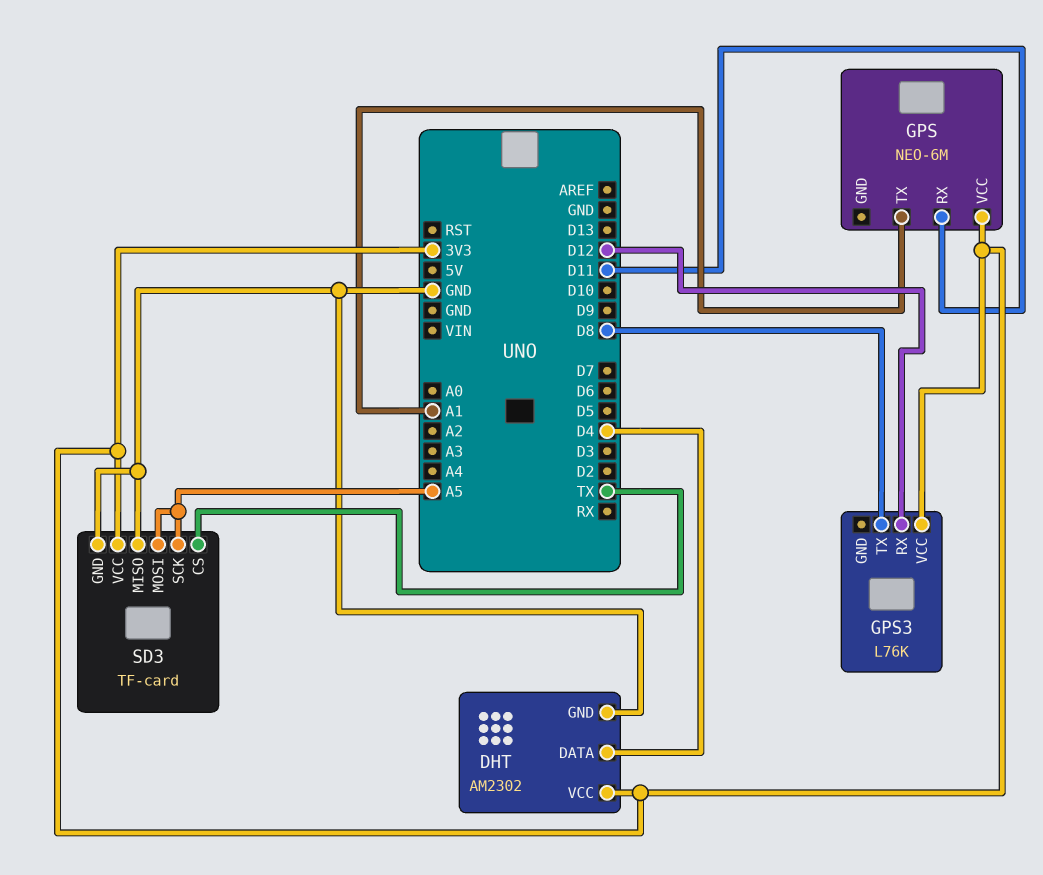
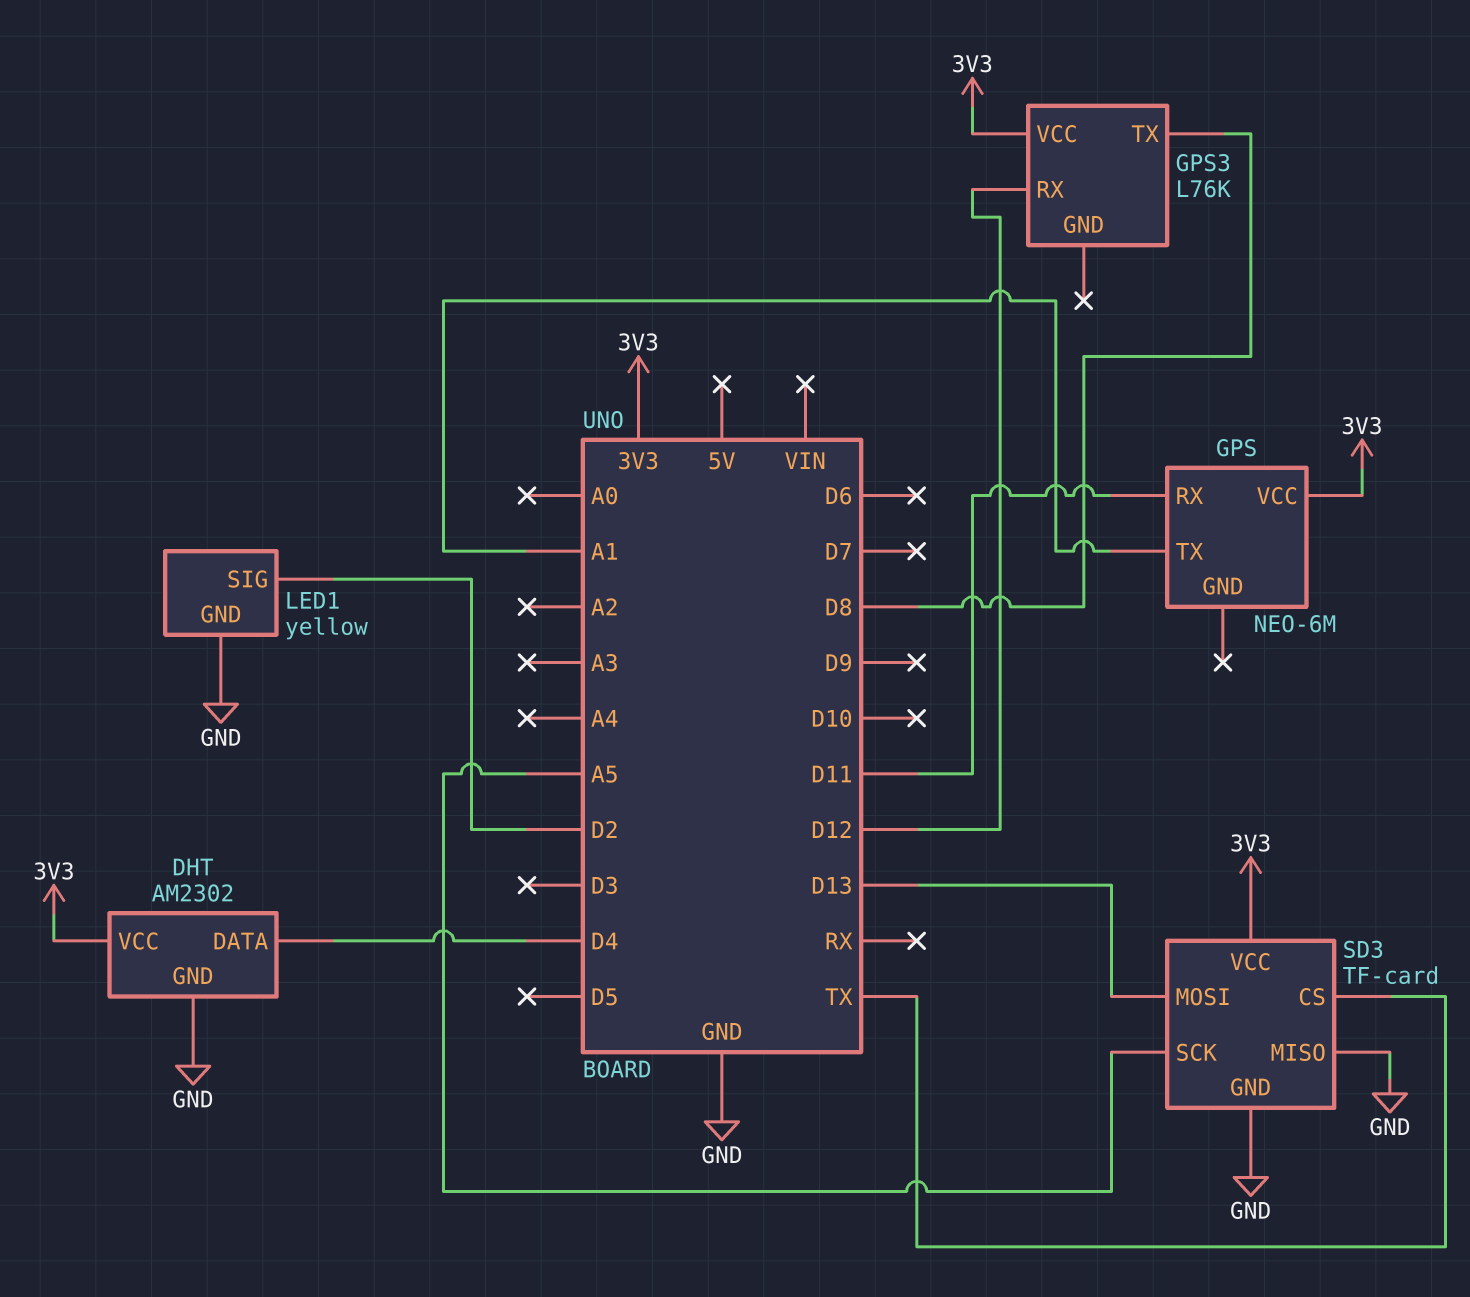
LED1: none -> yellow
LED1 pin GND: none -> GND
LED1 pin SIG: none -> D2
SD3 pin MOSI: A5 -> D13

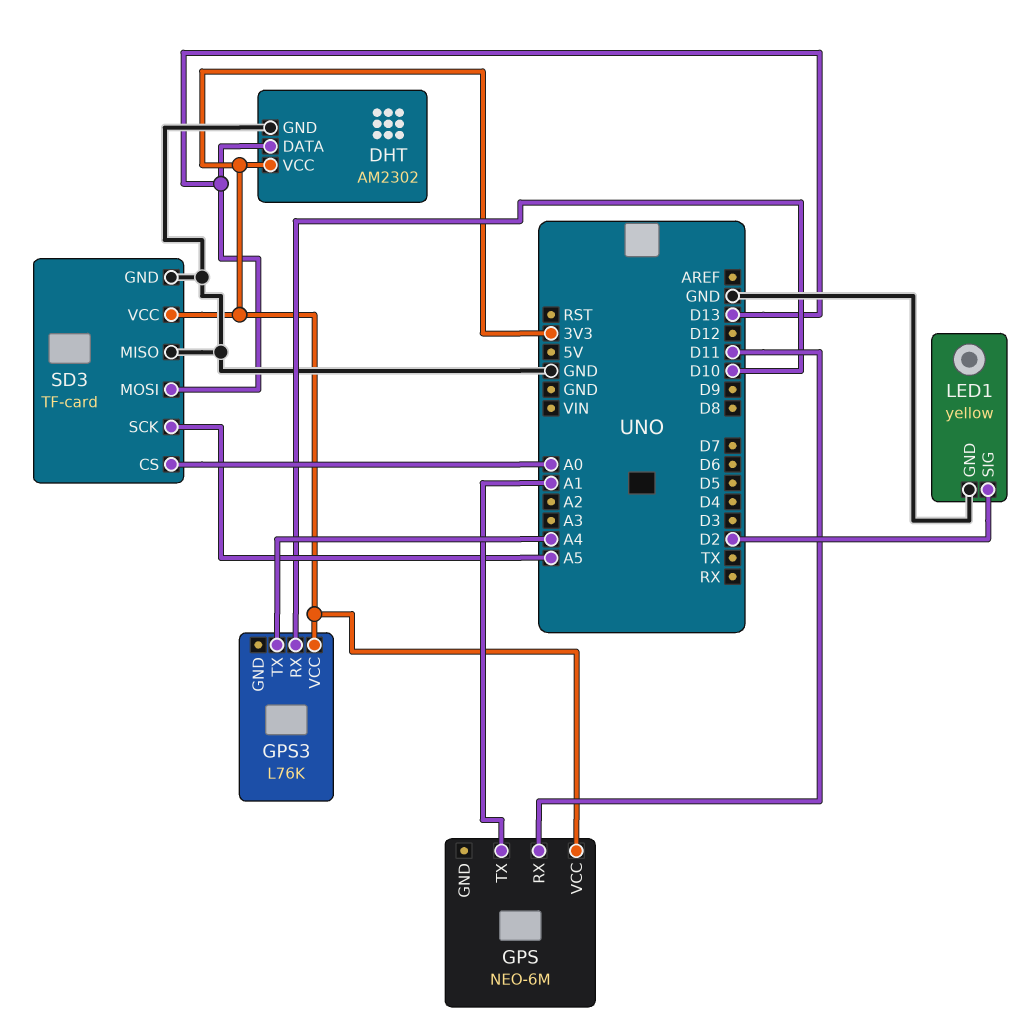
DHT pin DATA: D4 -> D13
GPS3 pin RX: D12 -> D10
GPS3 pin TX: D8 -> A4
SD3 pin CS: TX -> A0

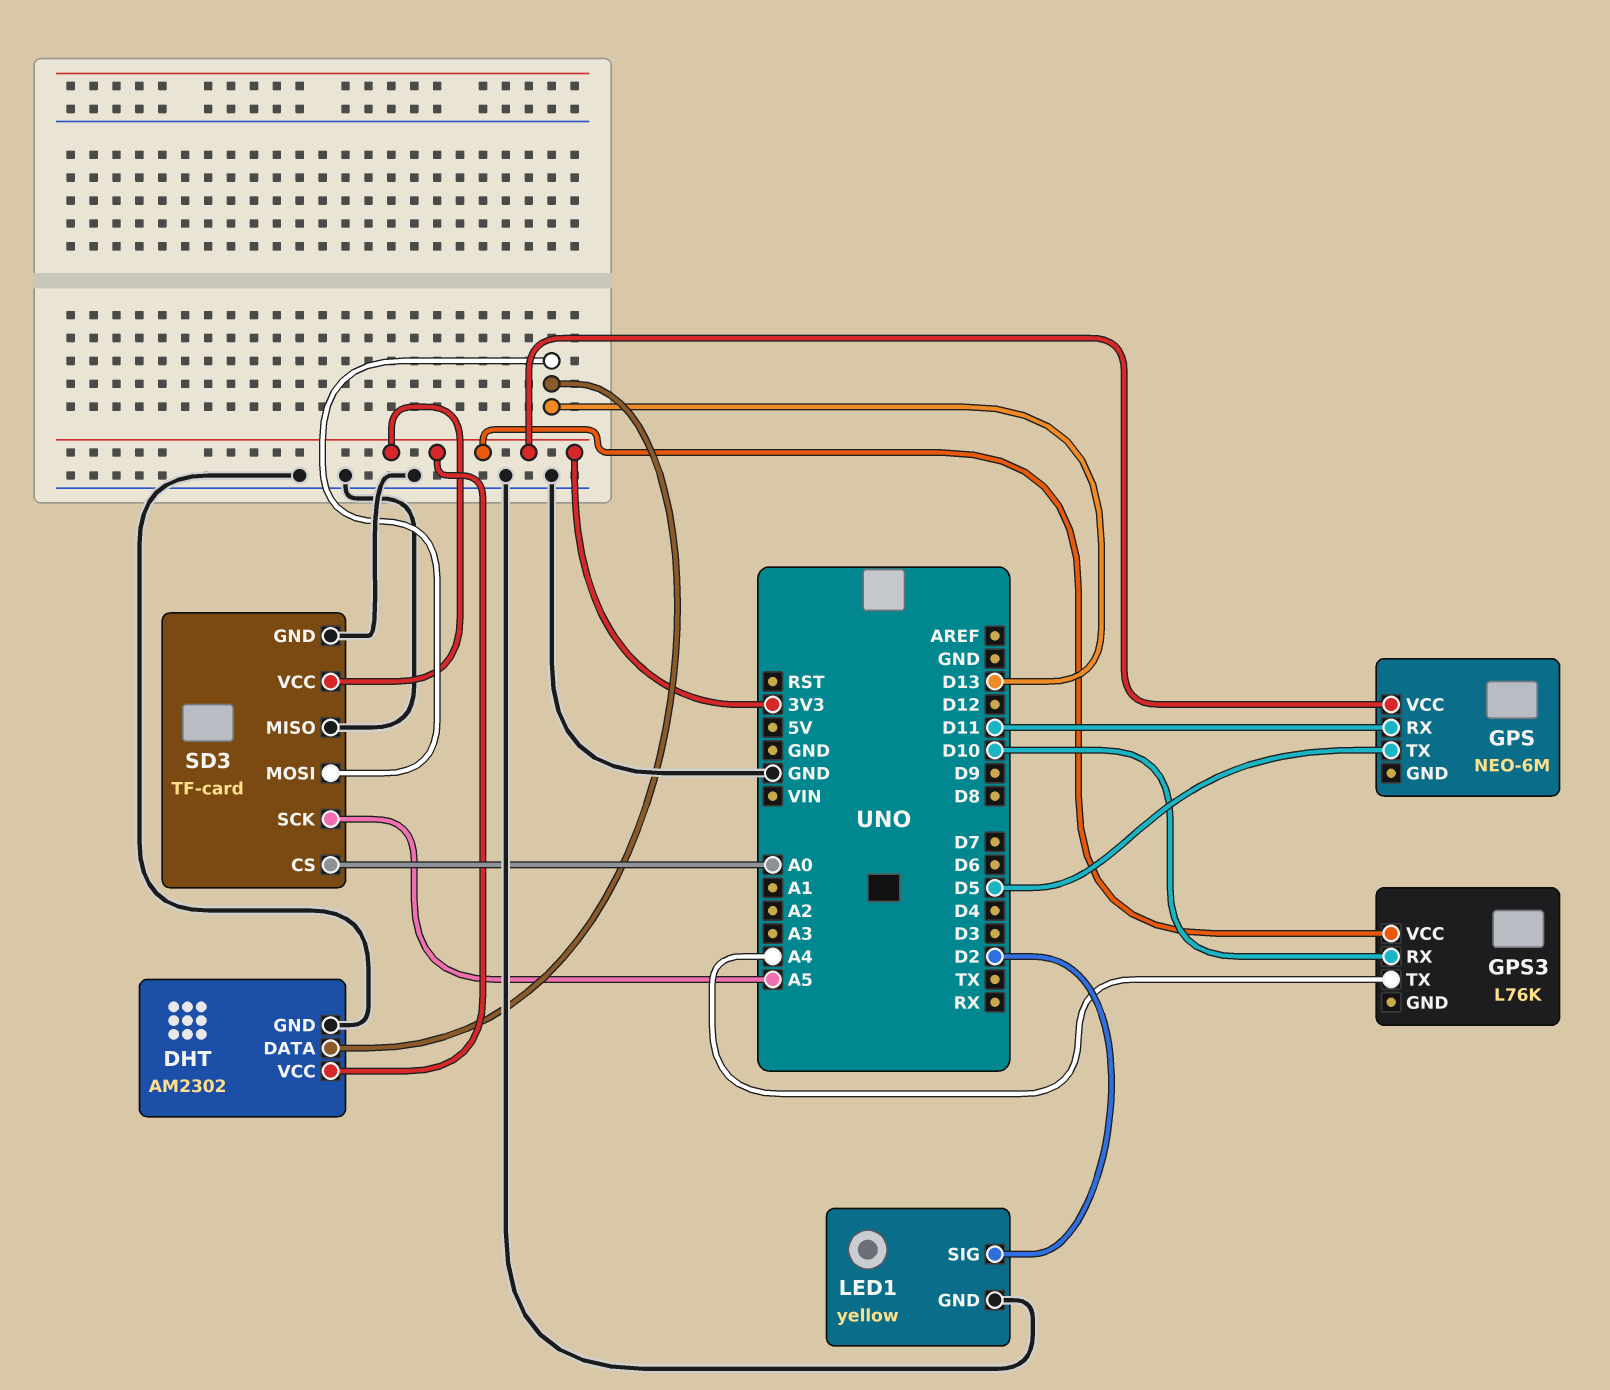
GPS pin TX: A1 -> D5

